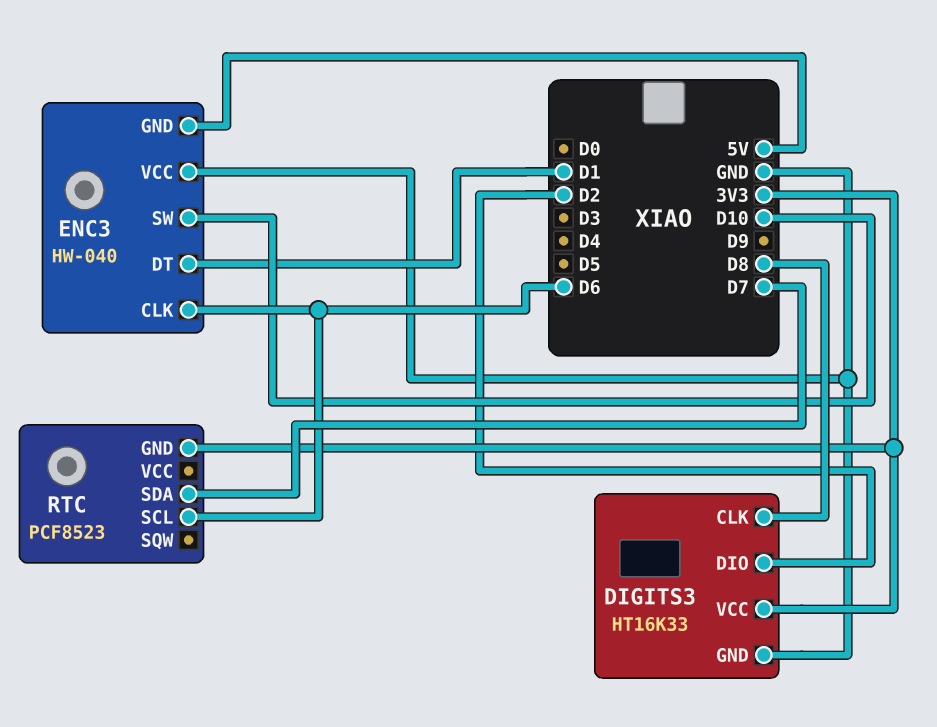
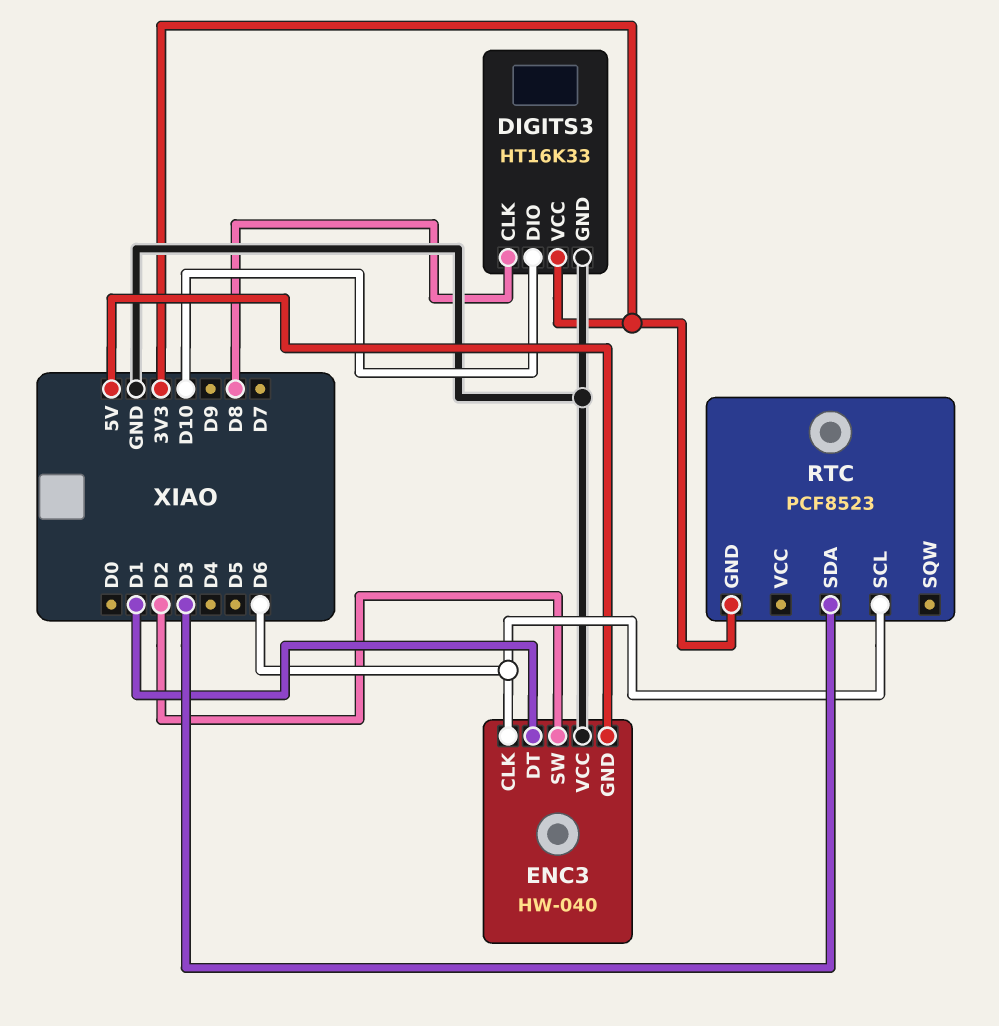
DIGITS3 pin DIO: D2 -> D10
ENC3 pin SW: D10 -> D2
RTC pin SDA: D7 -> D3

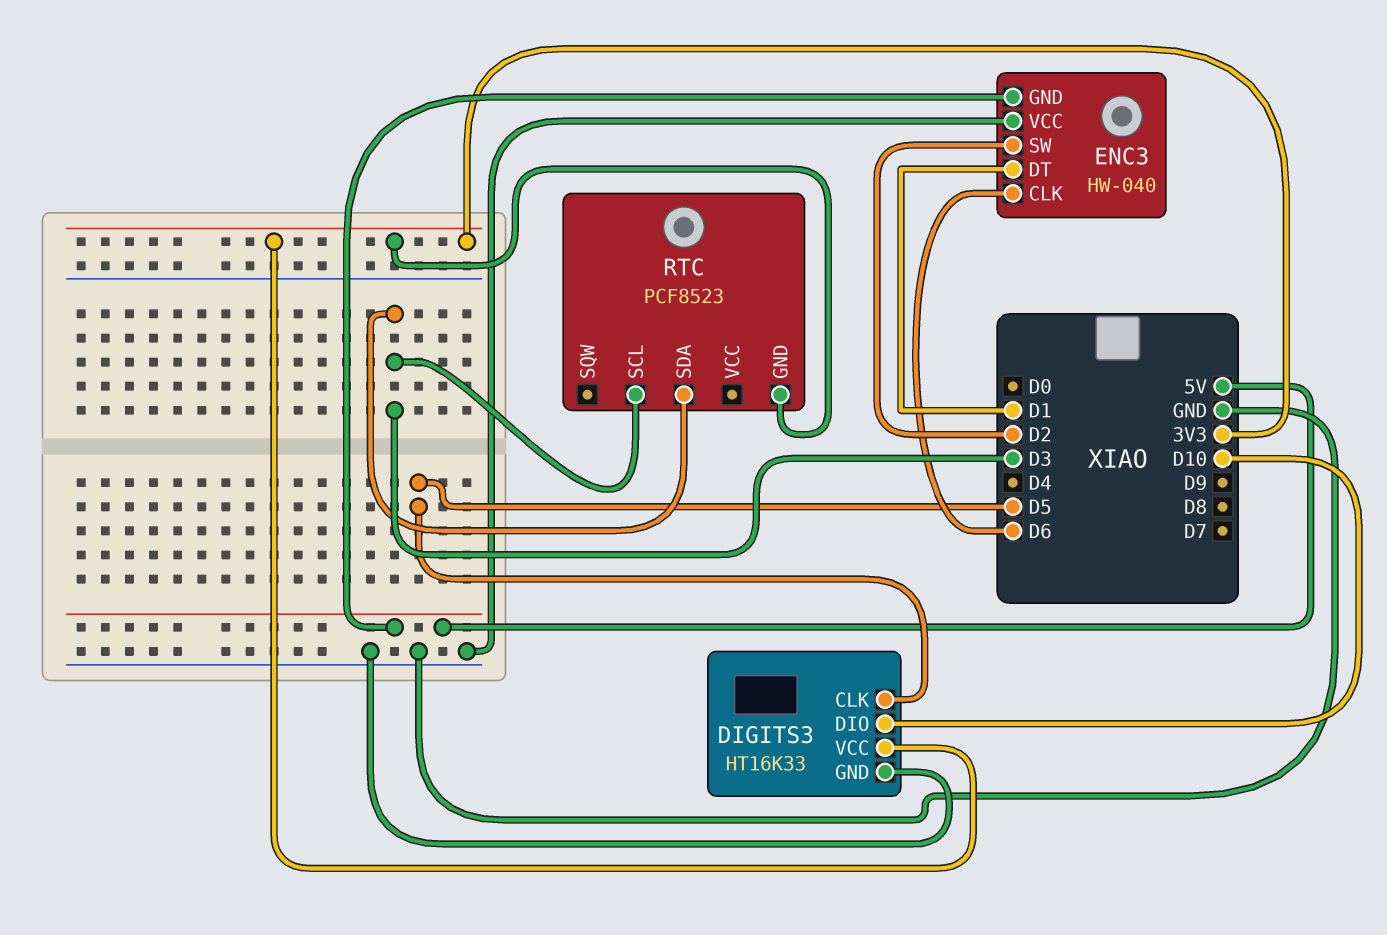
DIGITS3 pin CLK: D8 -> D5
RTC pin SCL: D6 -> D3

